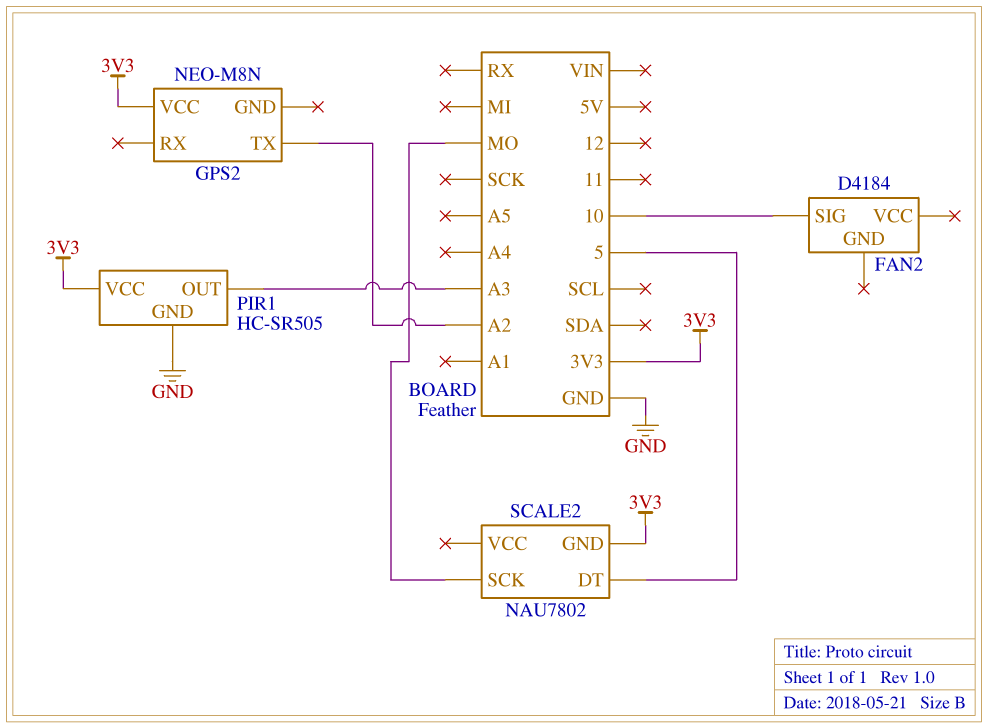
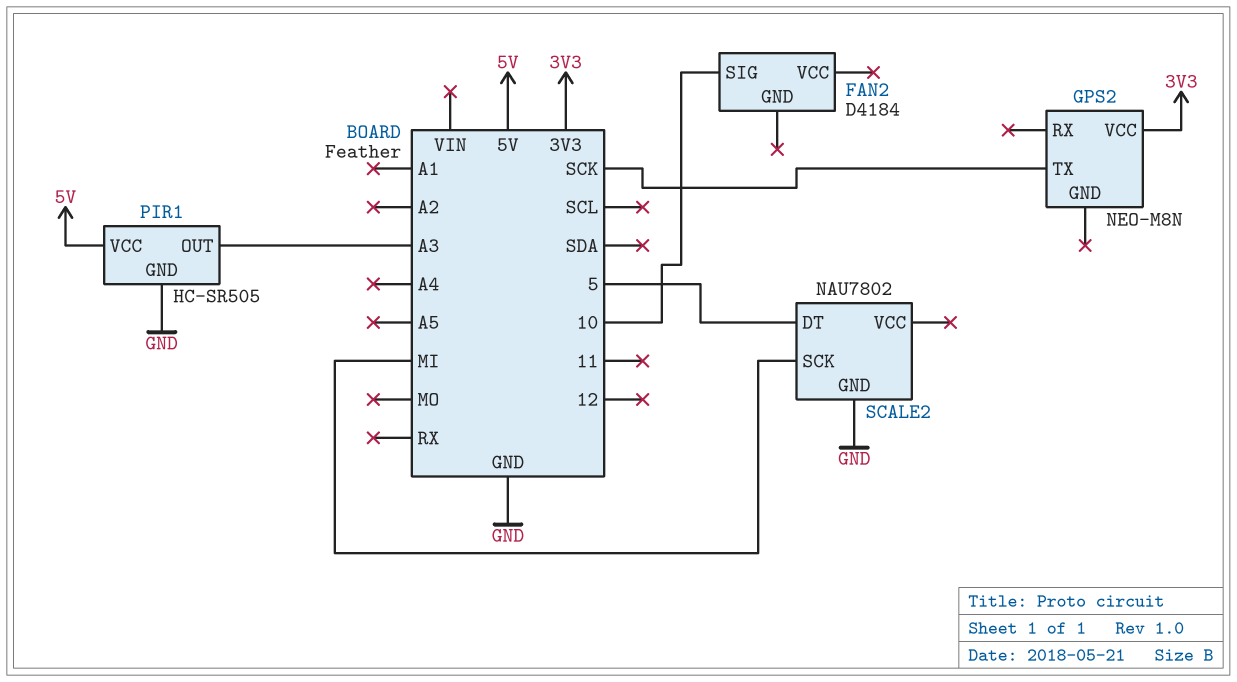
GPS2 pin TX: A2 -> SCK
PIR1 pin VCC: 3V3 -> 5V
SCALE2 pin GND: 3V3 -> GND
SCALE2 pin SCK: MO -> MI

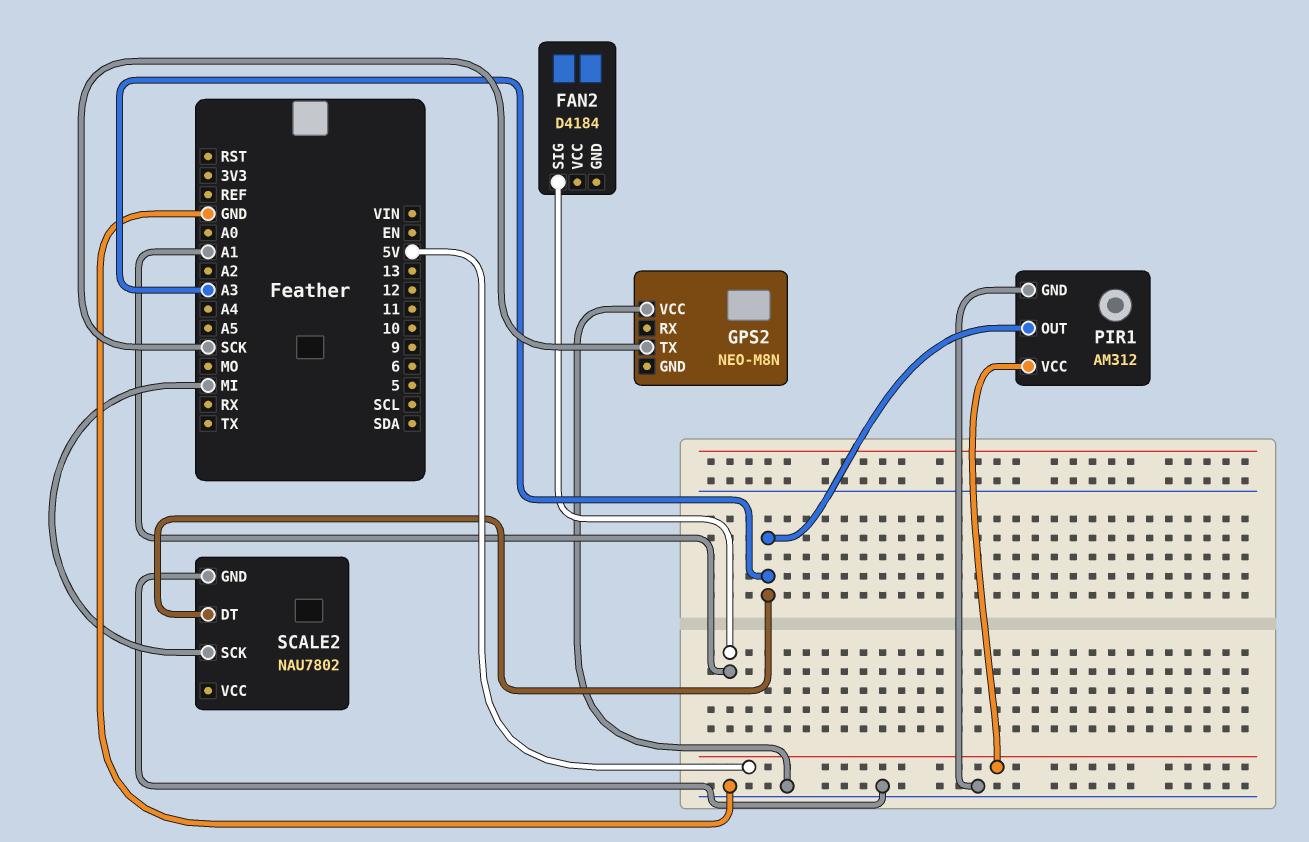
FAN2 pin SIG: 10 -> A1
GPS2 pin VCC: 3V3 -> GND
PIR1: HC-SR505 -> AM312
SCALE2 pin DT: 5 -> A3

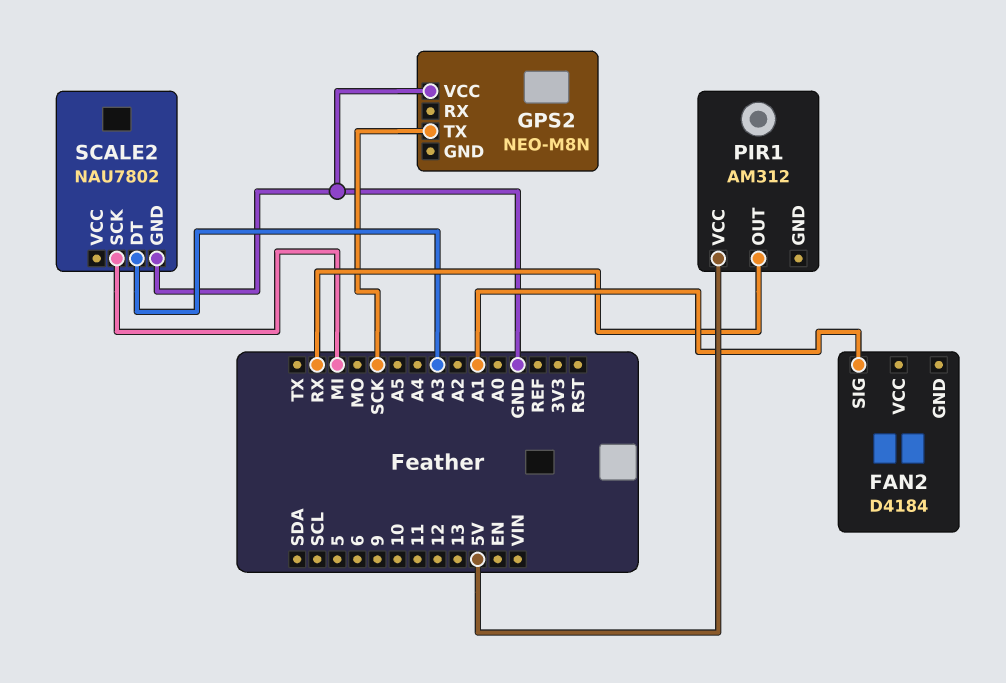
PIR1 pin GND: GND -> none
PIR1 pin OUT: A3 -> RX

